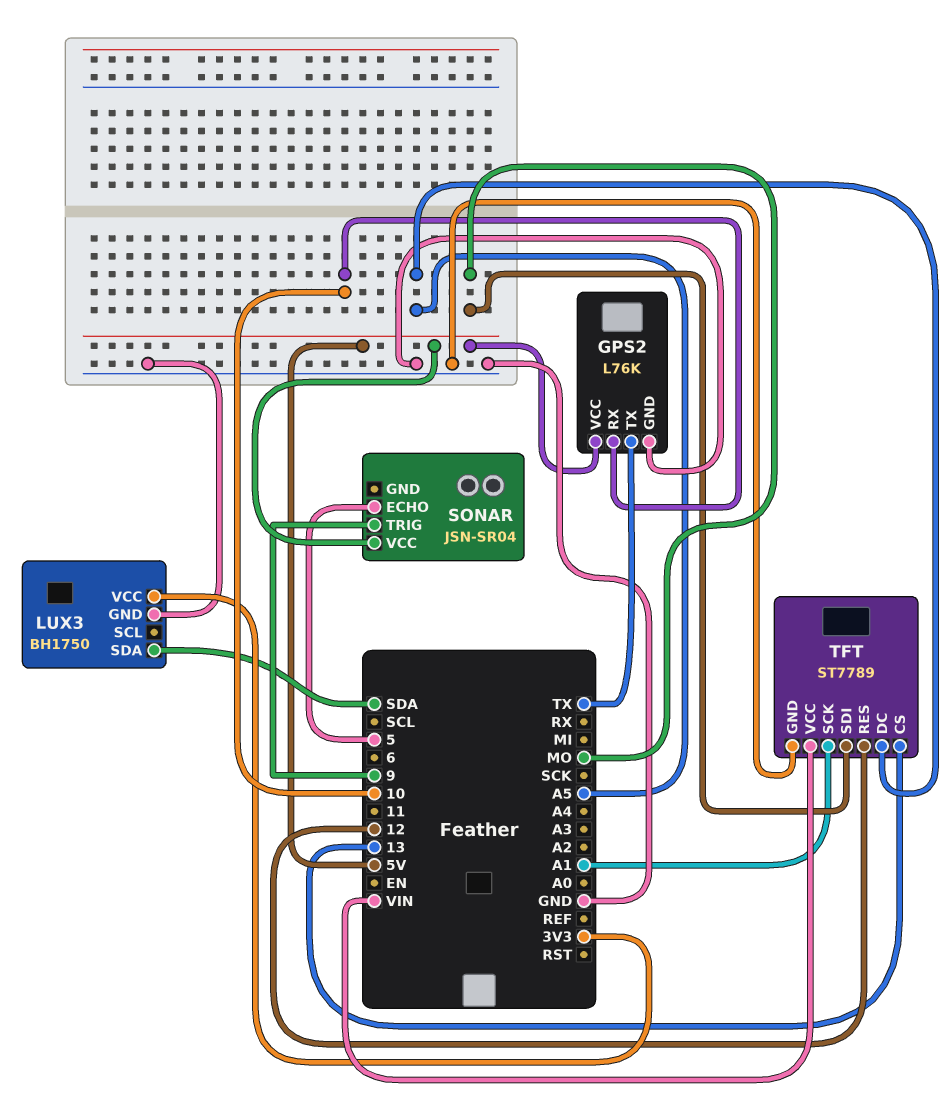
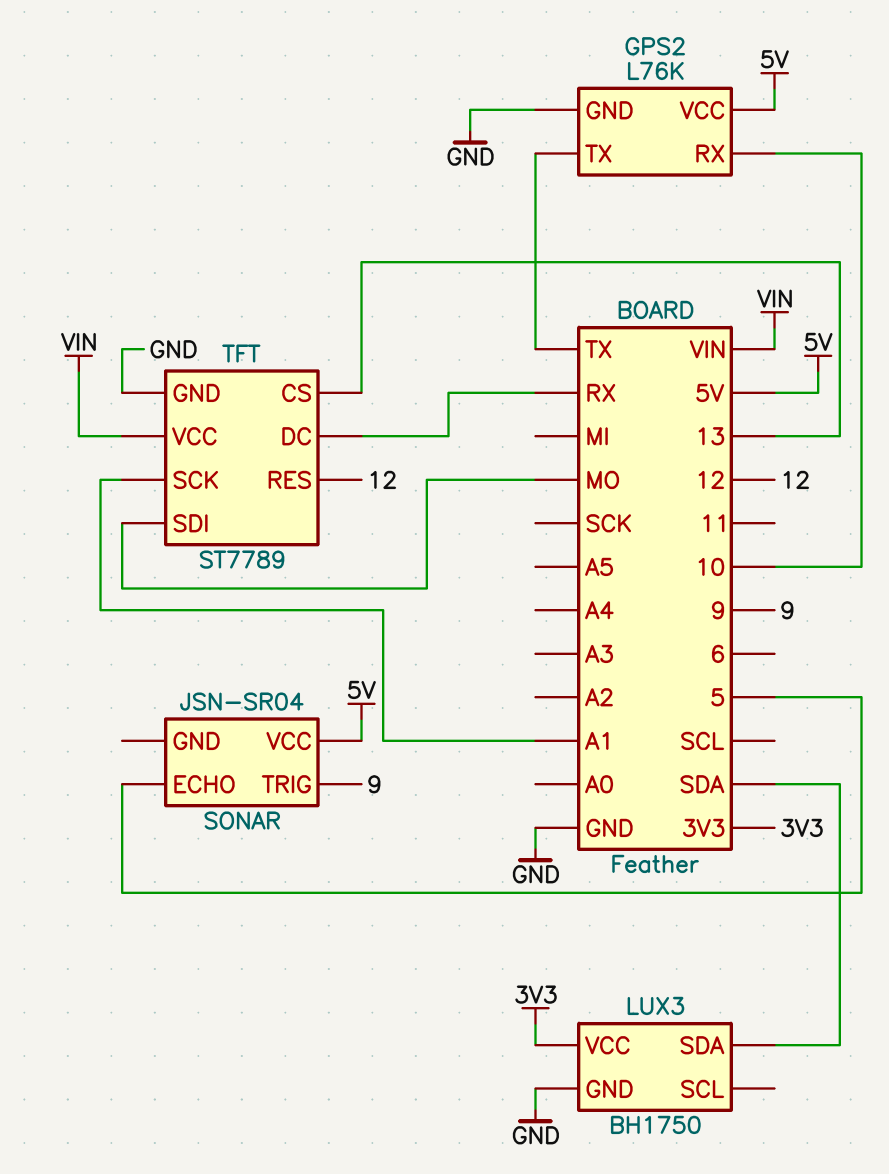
TFT pin DC: A5 -> RX

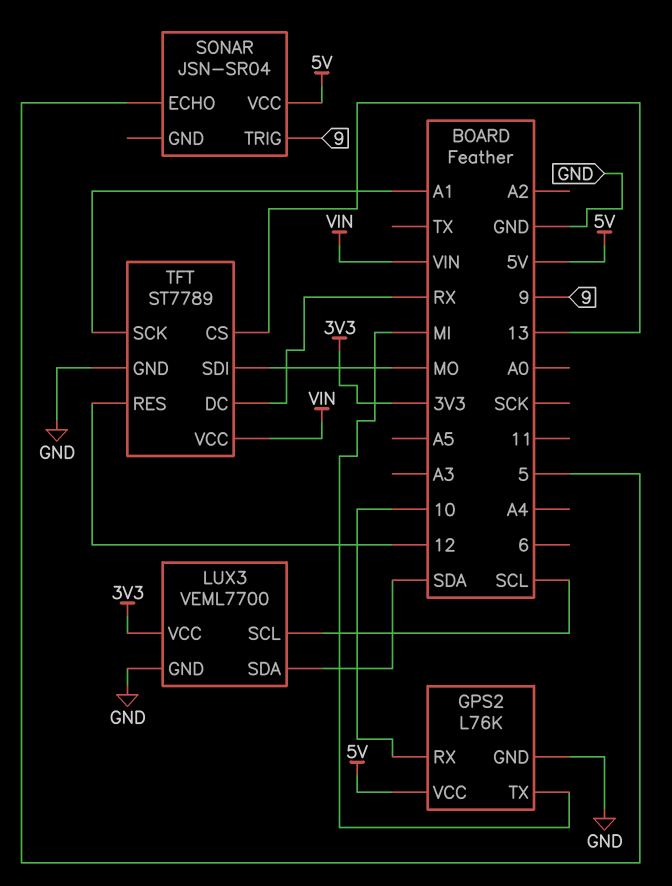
GPS2 pin TX: TX -> MI
LUX3: BH1750 -> VEML7700
LUX3 pin SCL: none -> SCL

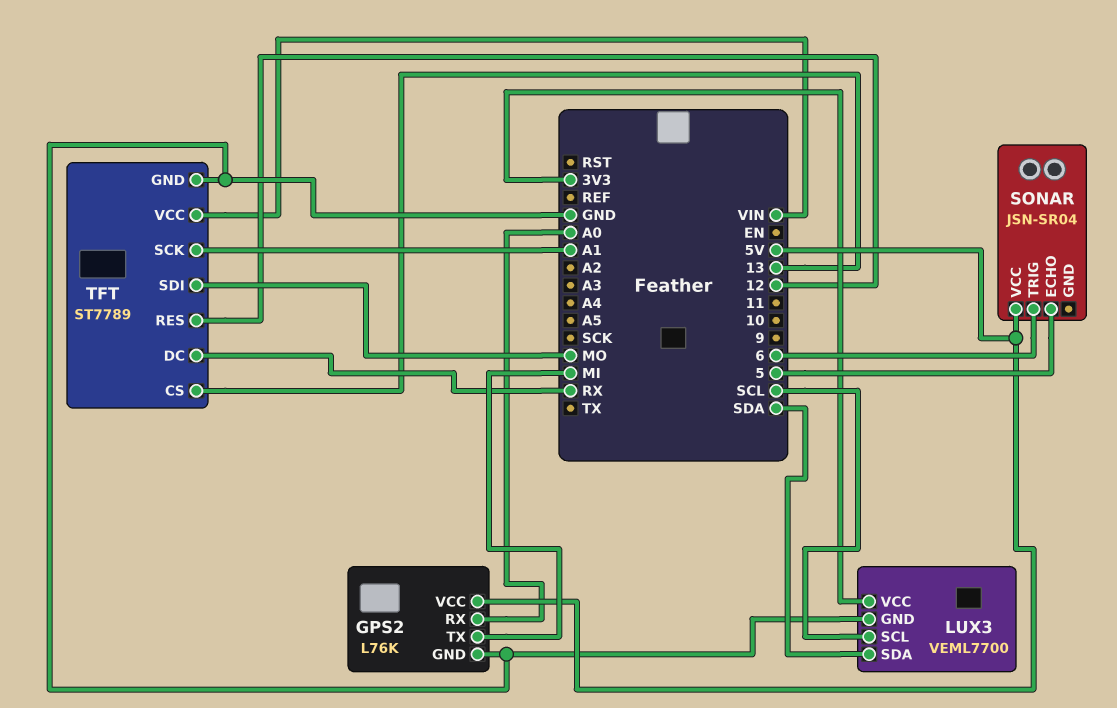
GPS2 pin RX: 10 -> A0
SONAR pin TRIG: 9 -> 6

